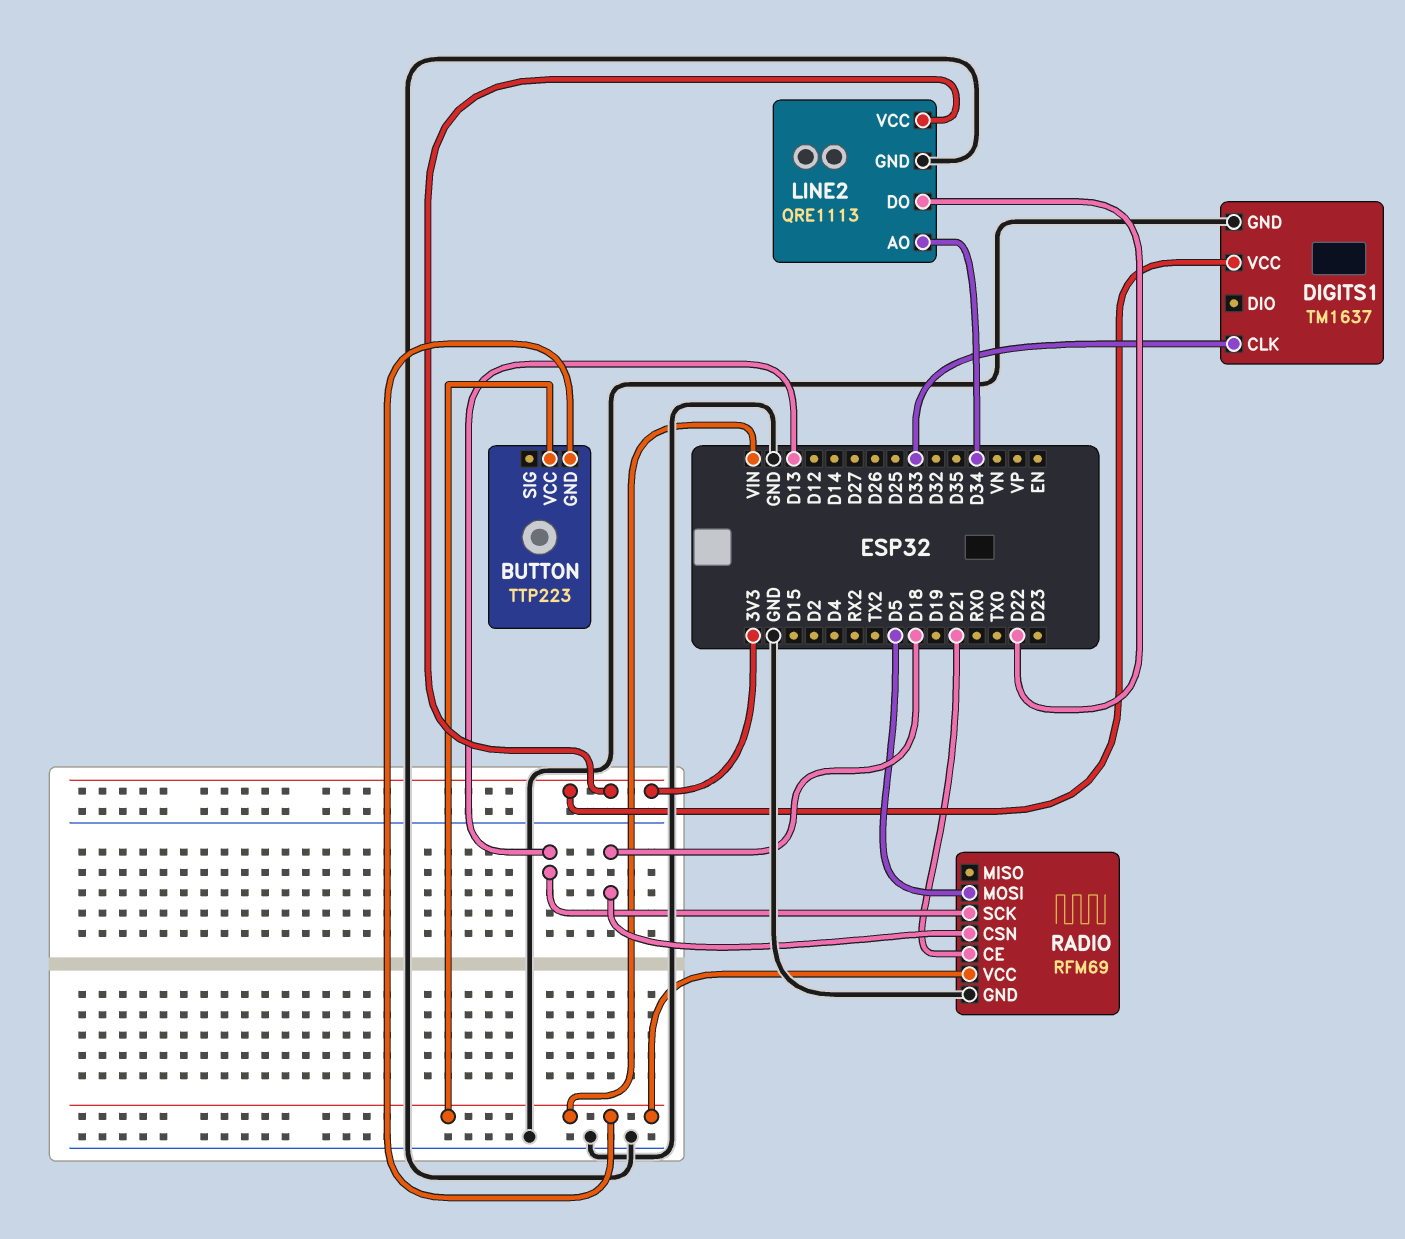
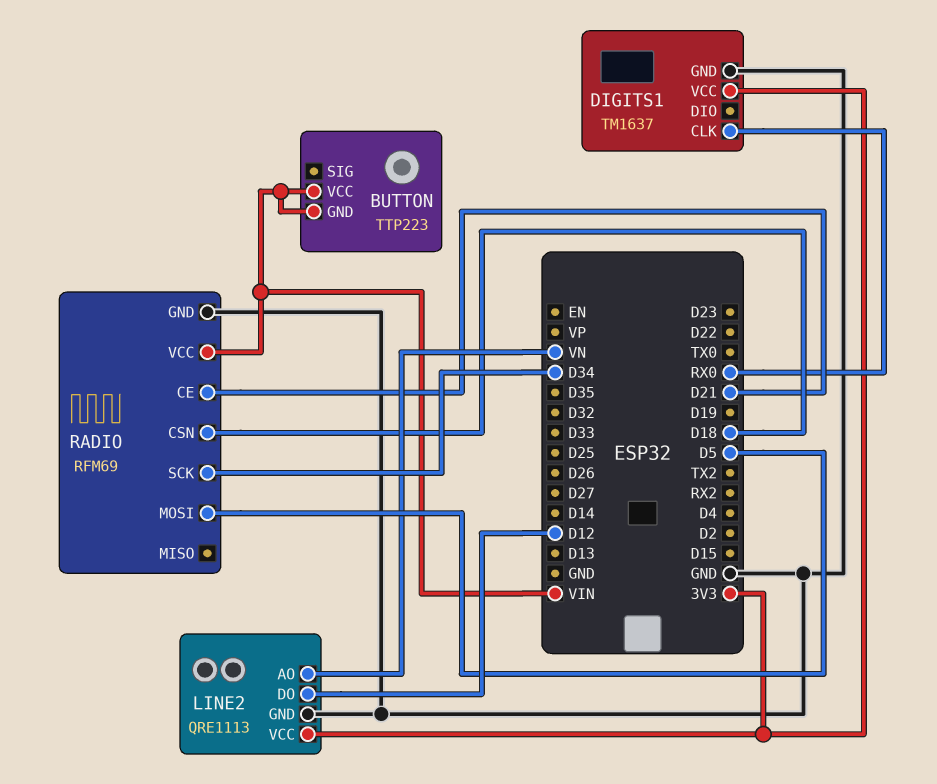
DIGITS1 pin CLK: D33 -> RX0
LINE2 pin AO: D34 -> VN
LINE2 pin DO: D22 -> D12
RADIO pin SCK: D13 -> D34

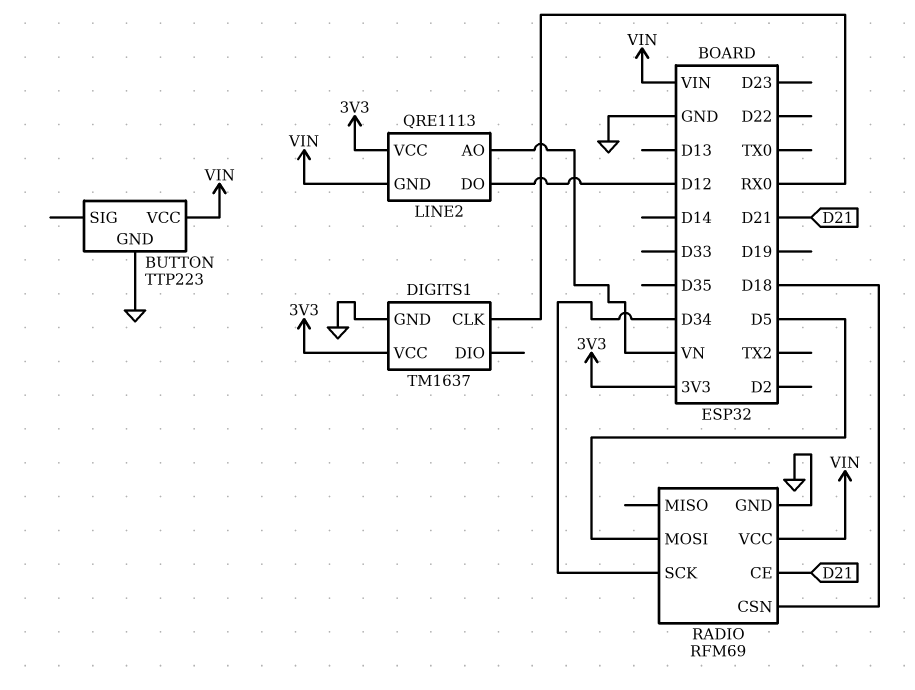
BUTTON pin GND: VIN -> GND
LINE2 pin GND: GND -> VIN

